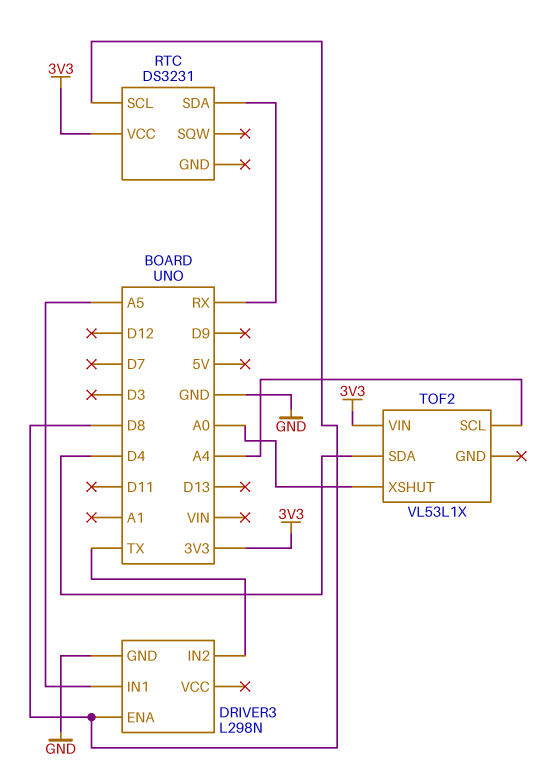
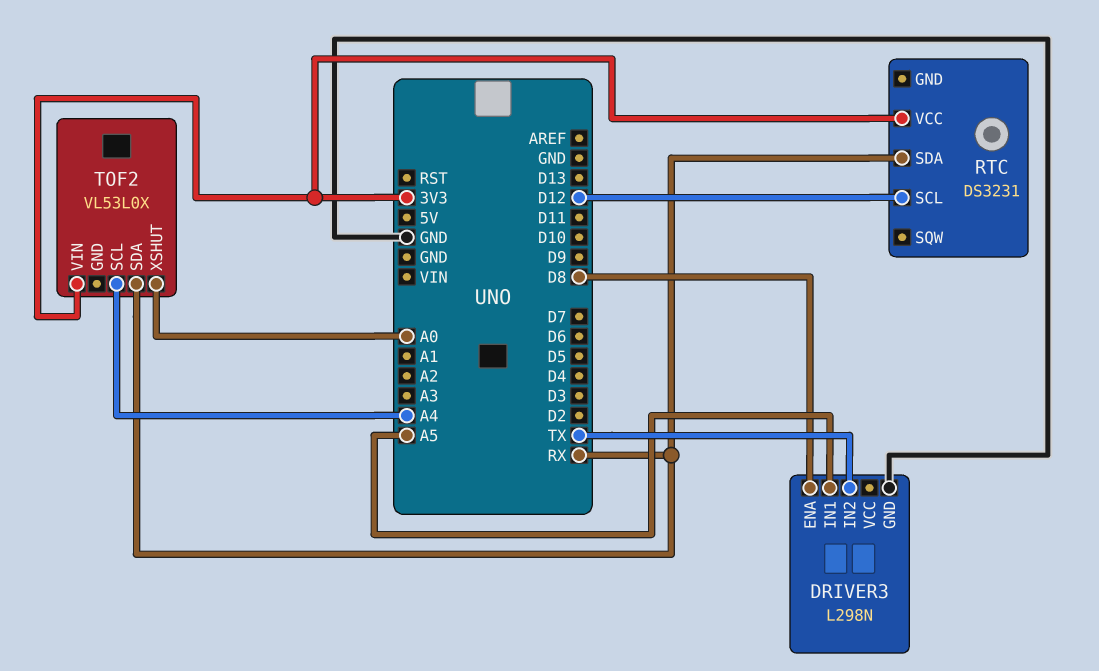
RTC pin SCL: D8 -> D12
TOF2: VL53L1X -> VL53L0X
TOF2 pin SDA: D4 -> RX

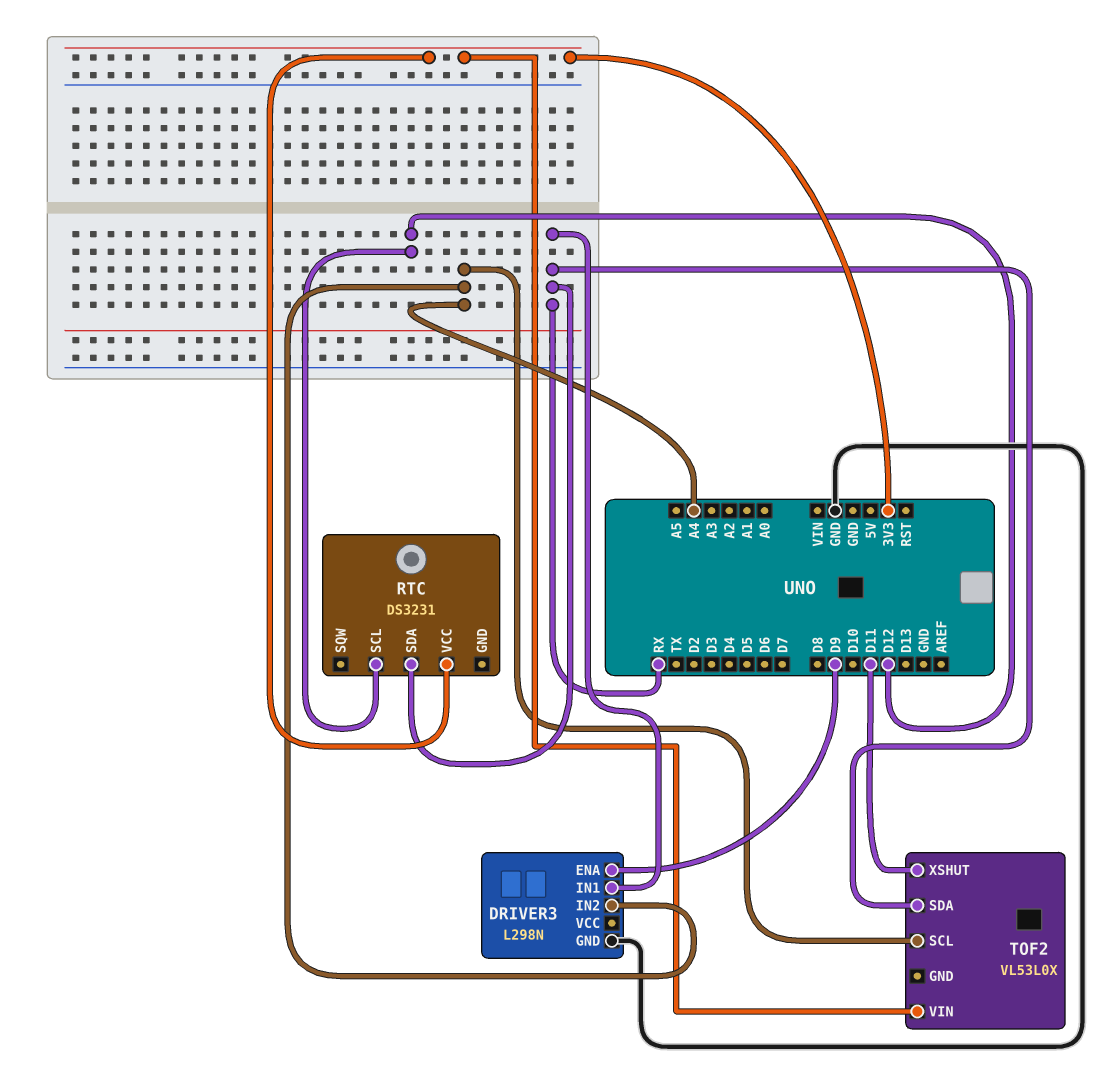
DRIVER3 pin ENA: D8 -> D9
DRIVER3 pin IN1: A5 -> RX
DRIVER3 pin IN2: TX -> A4
TOF2 pin XSHUT: A0 -> D11

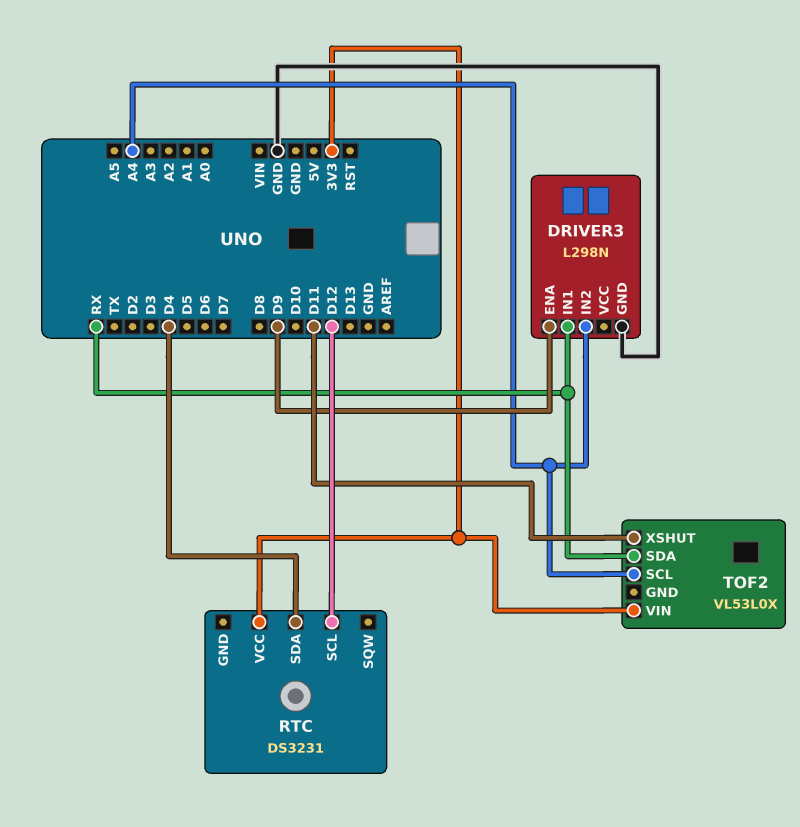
RTC pin SDA: RX -> D4

